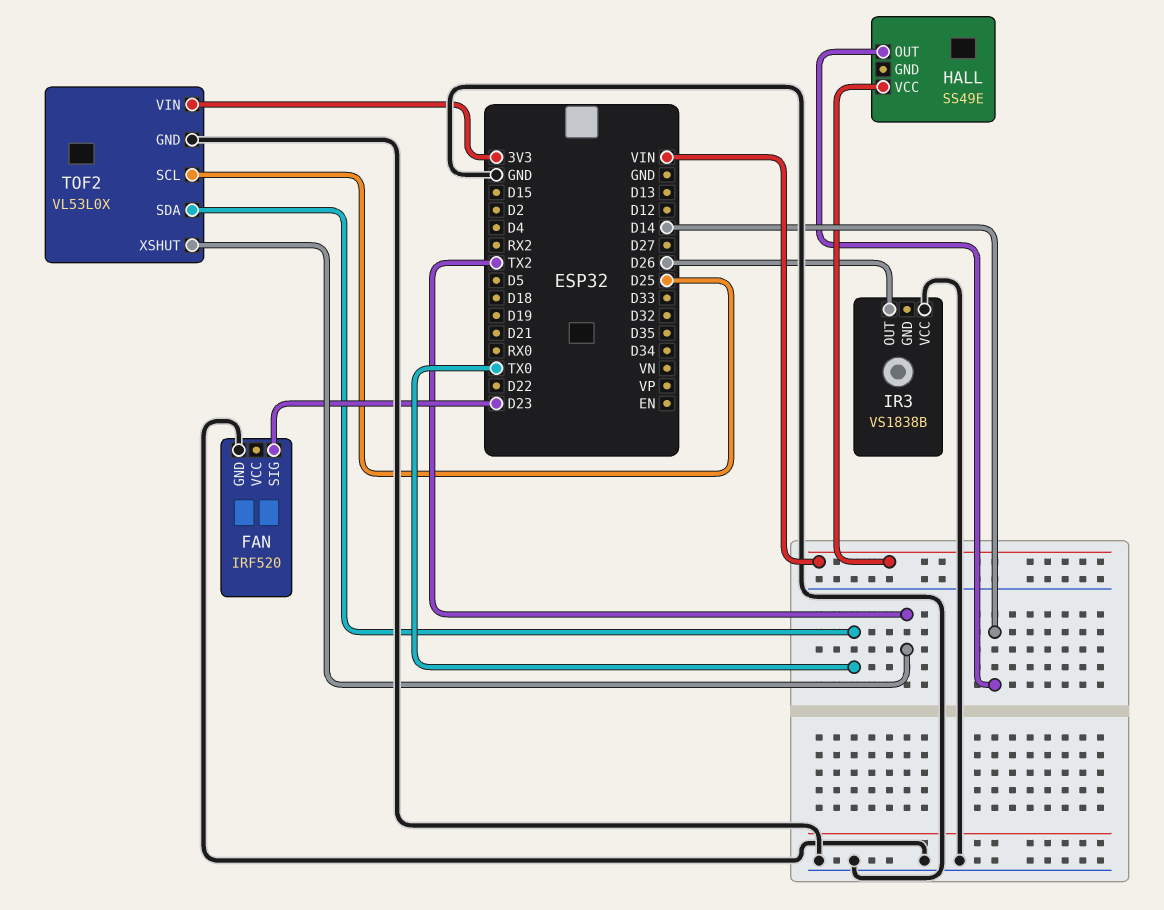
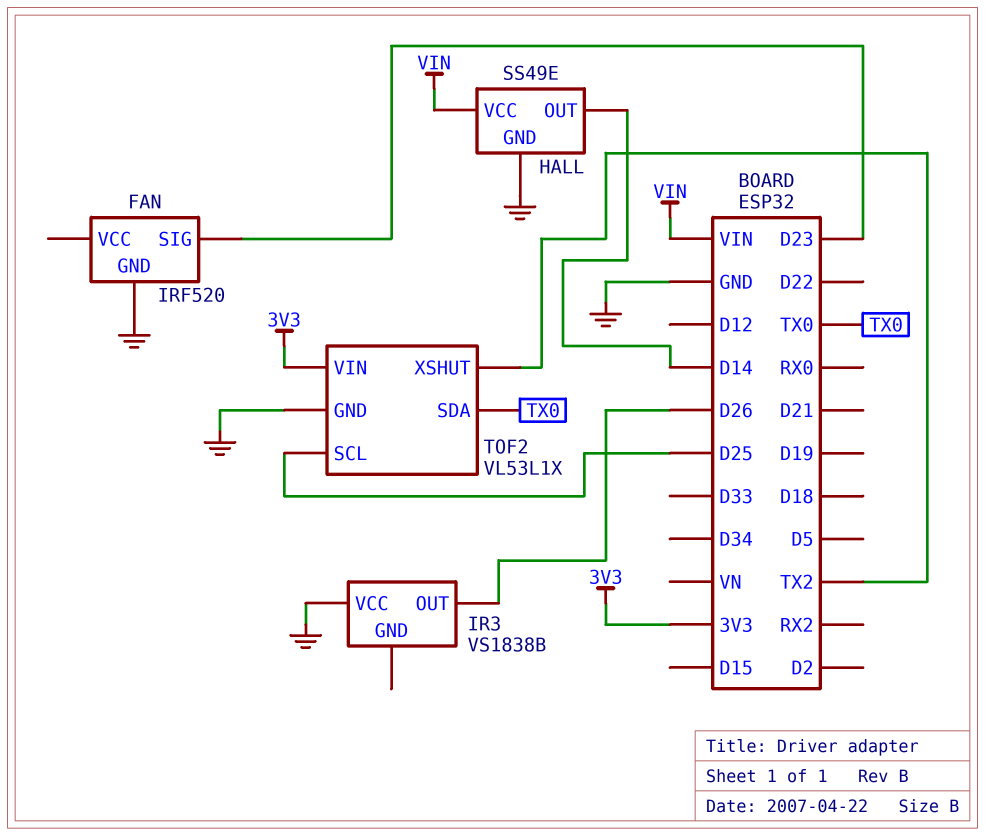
HALL pin GND: none -> GND
TOF2: VL53L0X -> VL53L1X

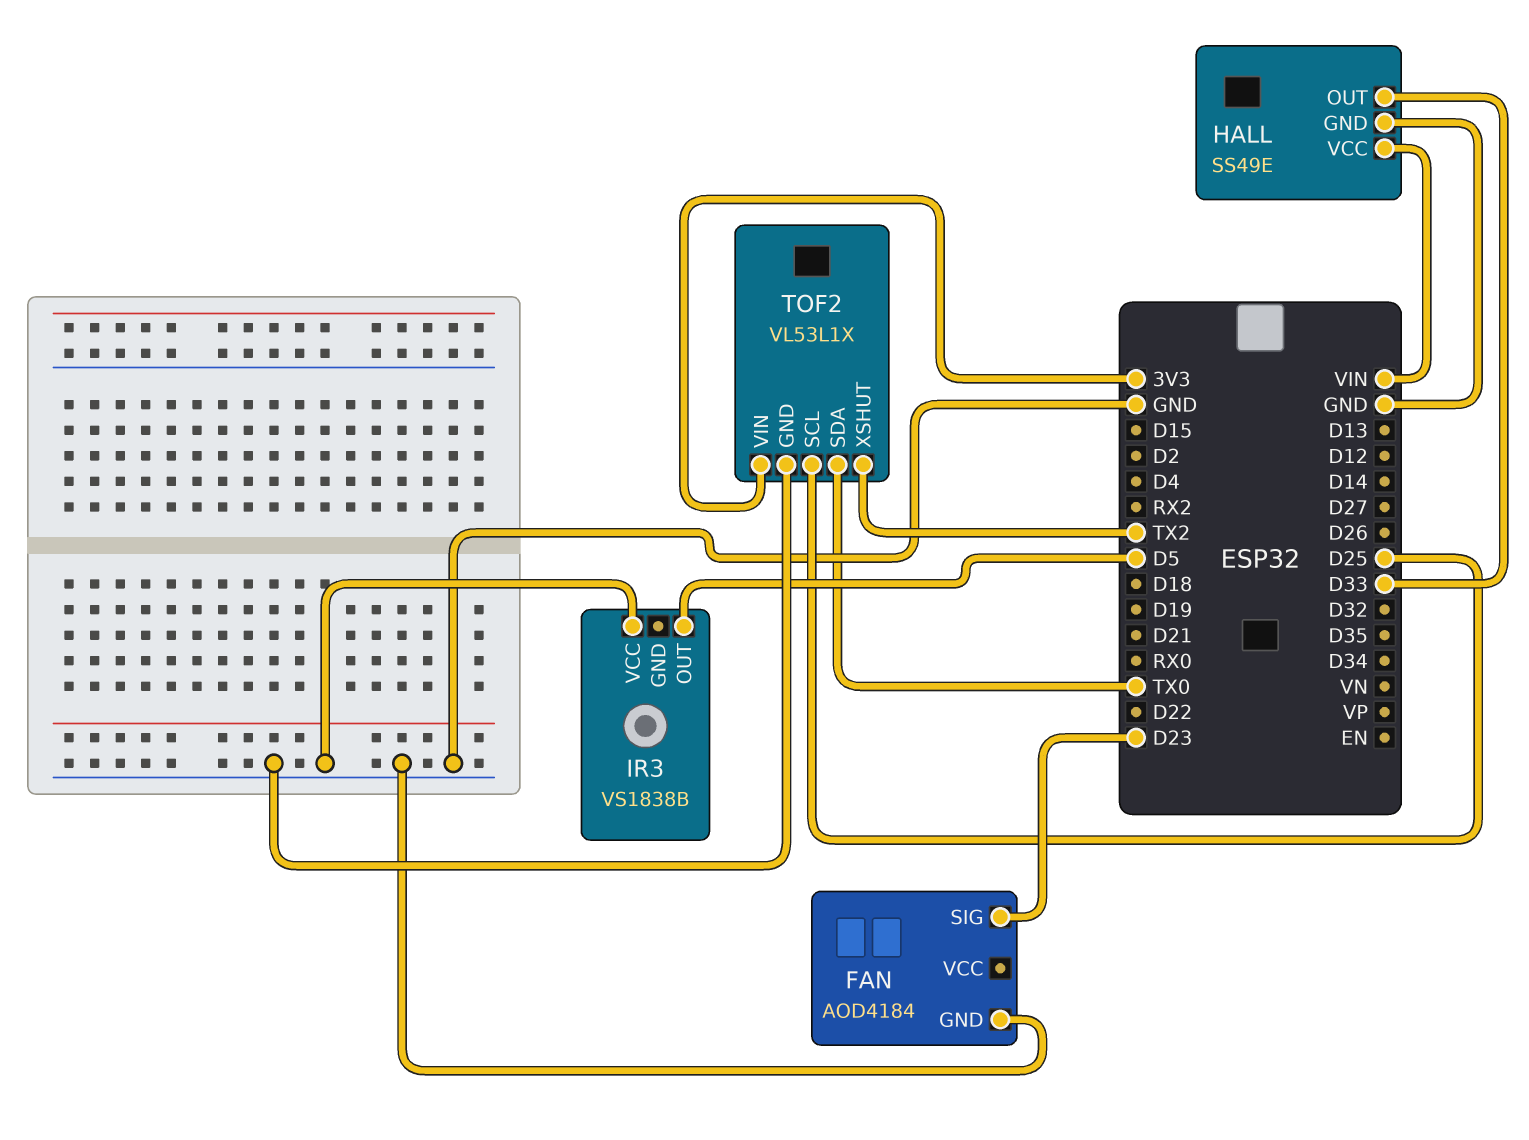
FAN: IRF520 -> AOD4184
HALL pin OUT: D14 -> D33
IR3 pin OUT: D26 -> D5

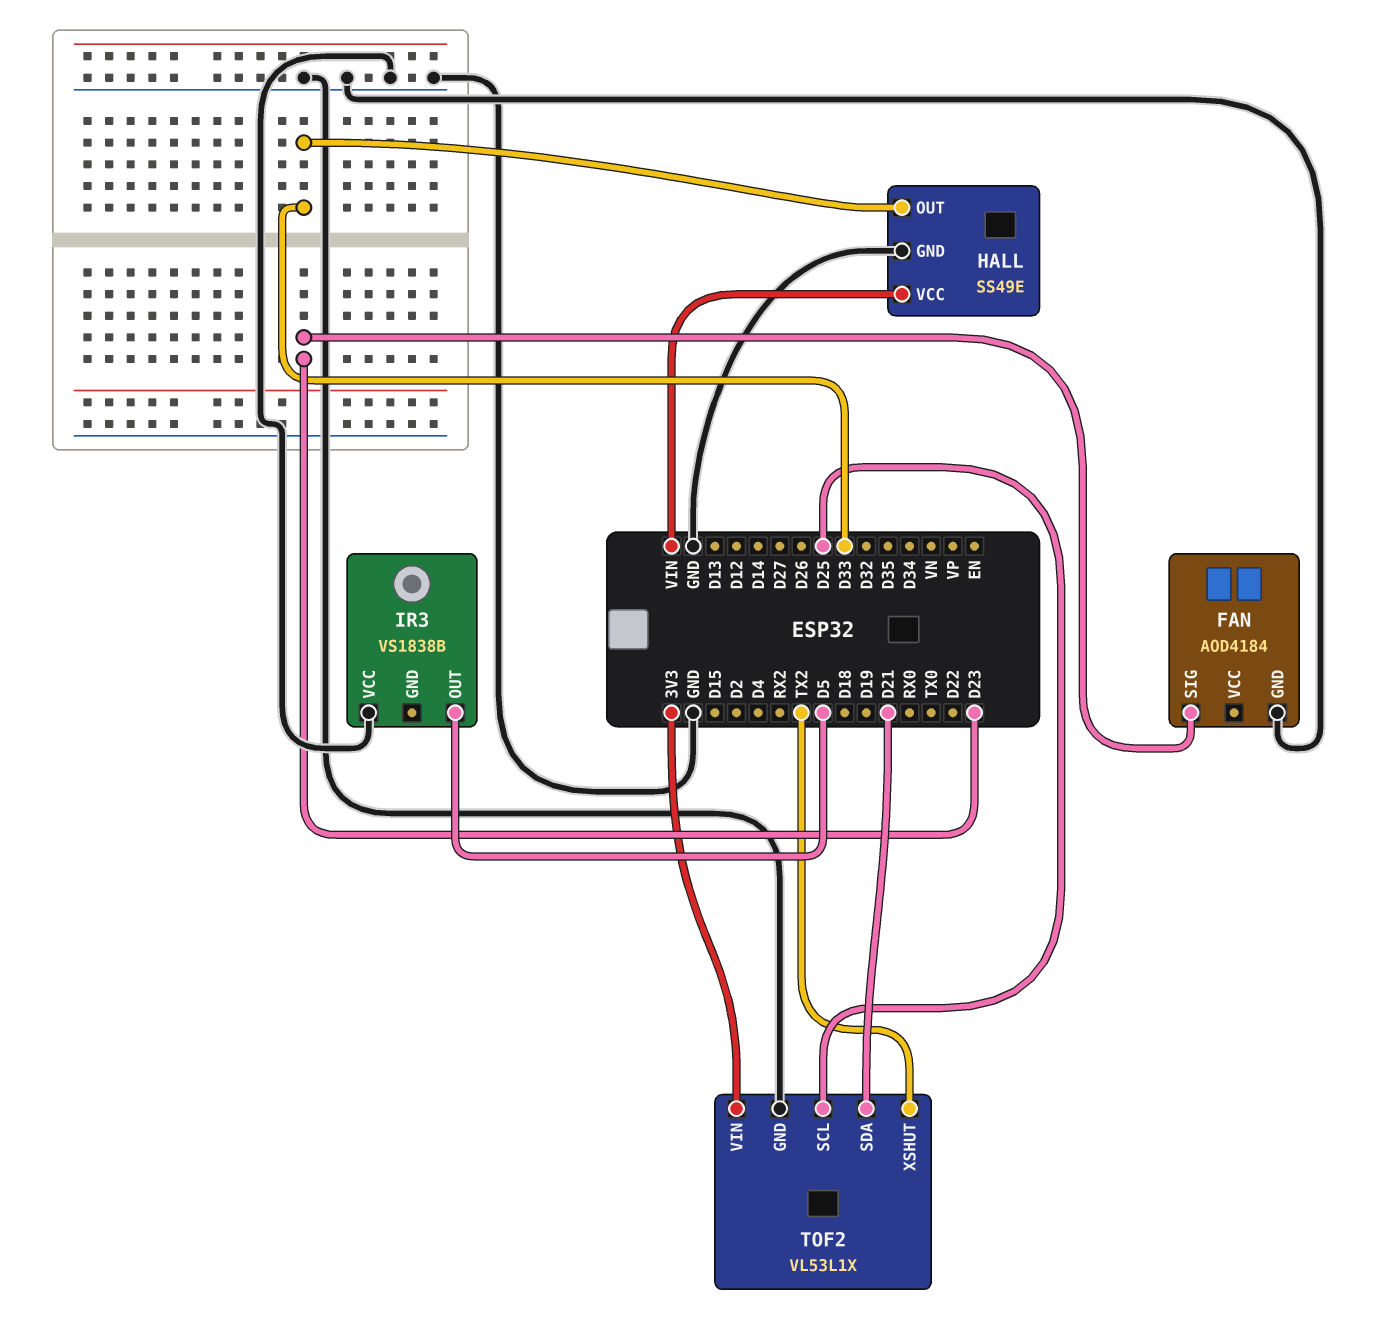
TOF2 pin SDA: TX0 -> D21

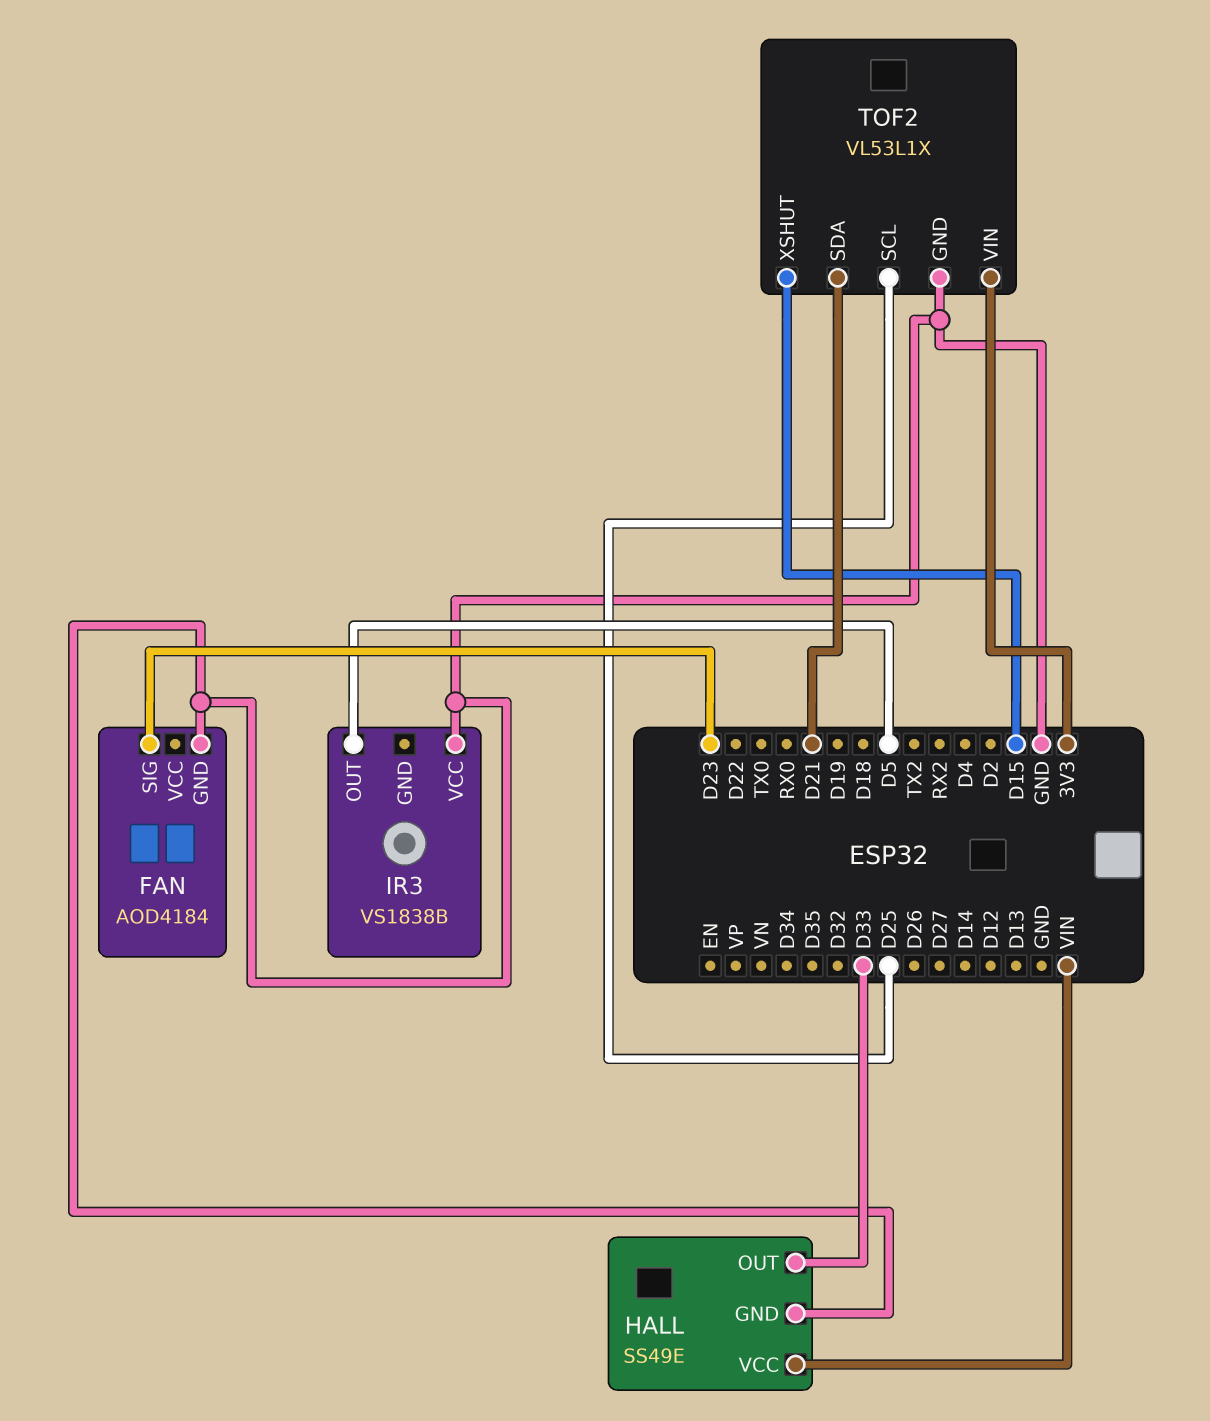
TOF2 pin XSHUT: TX2 -> D15

